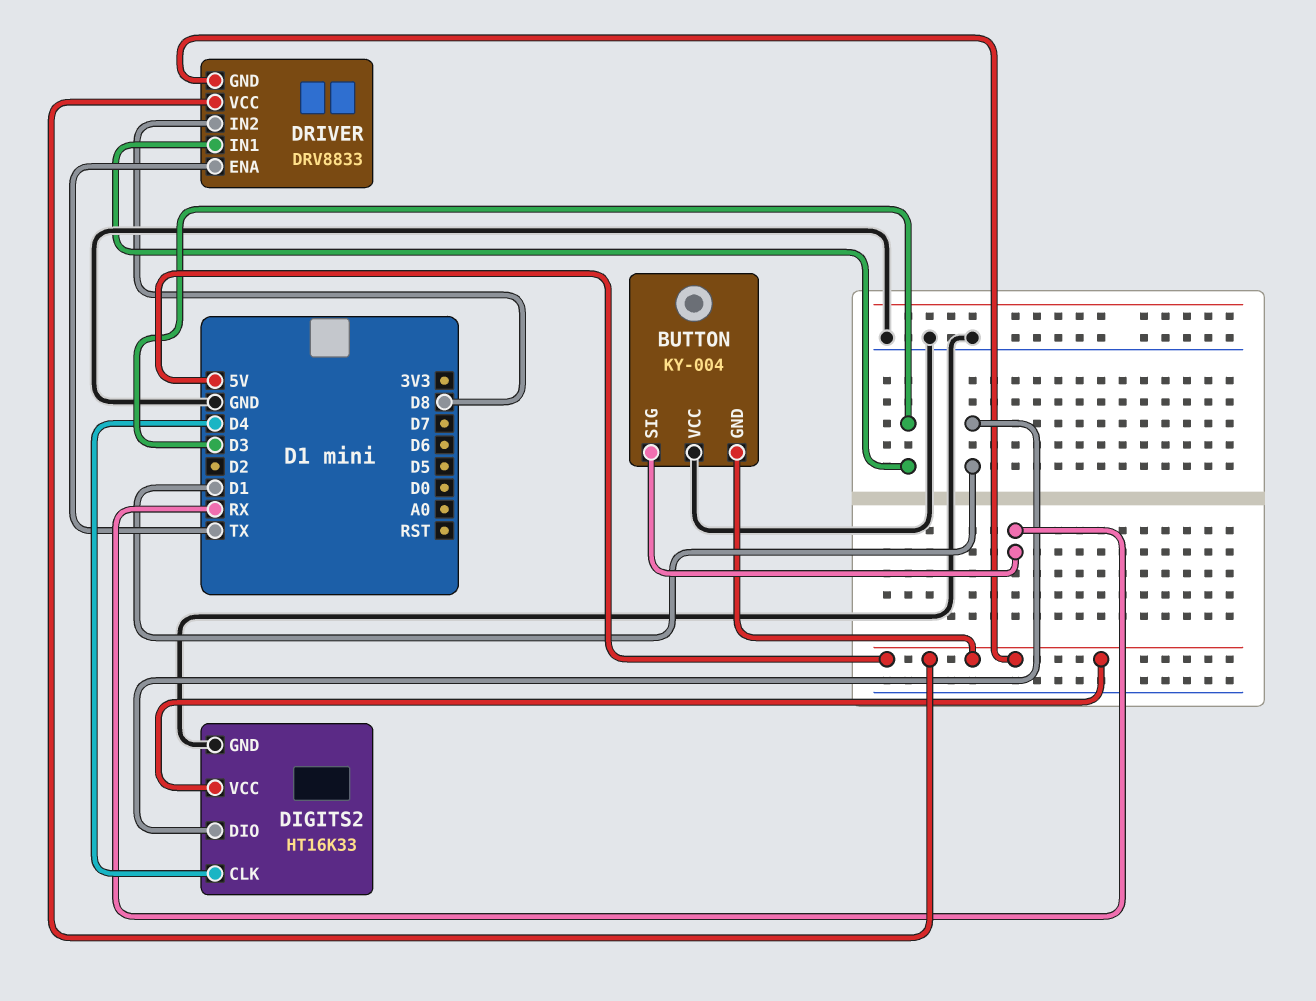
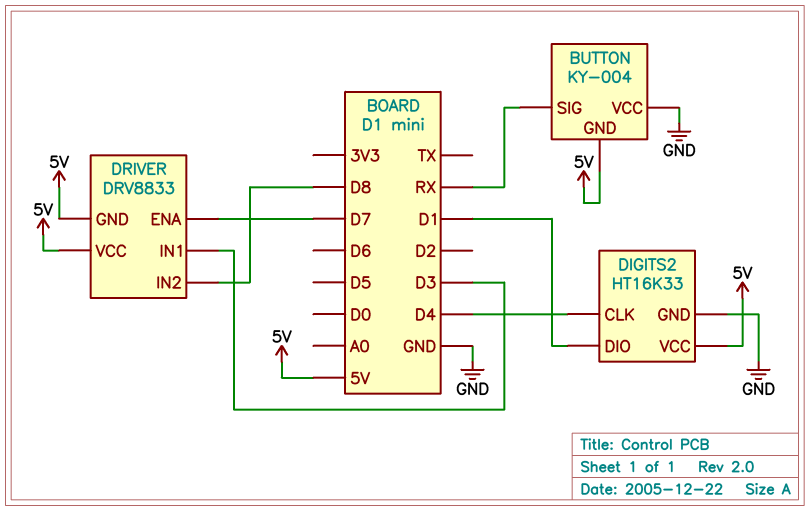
DRIVER pin ENA: TX -> D7

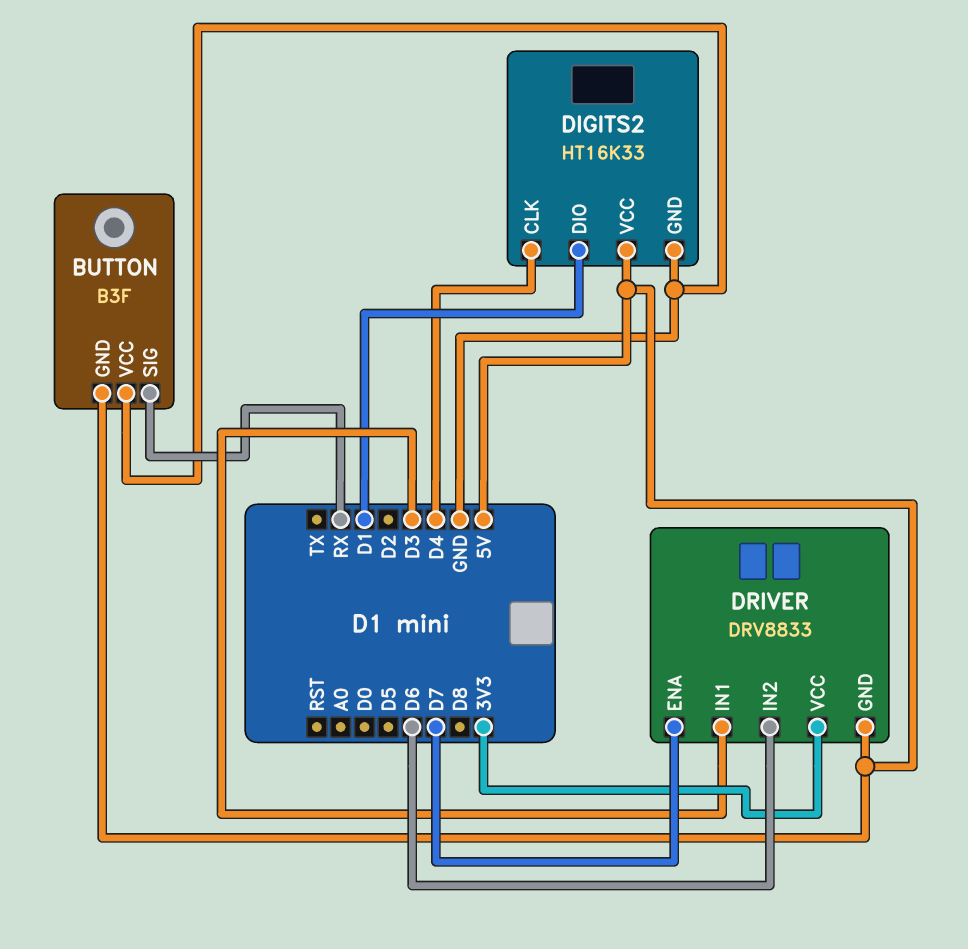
BUTTON: KY-004 -> B3F
DRIVER pin IN2: D8 -> D6
DRIVER pin VCC: 5V -> 3V3

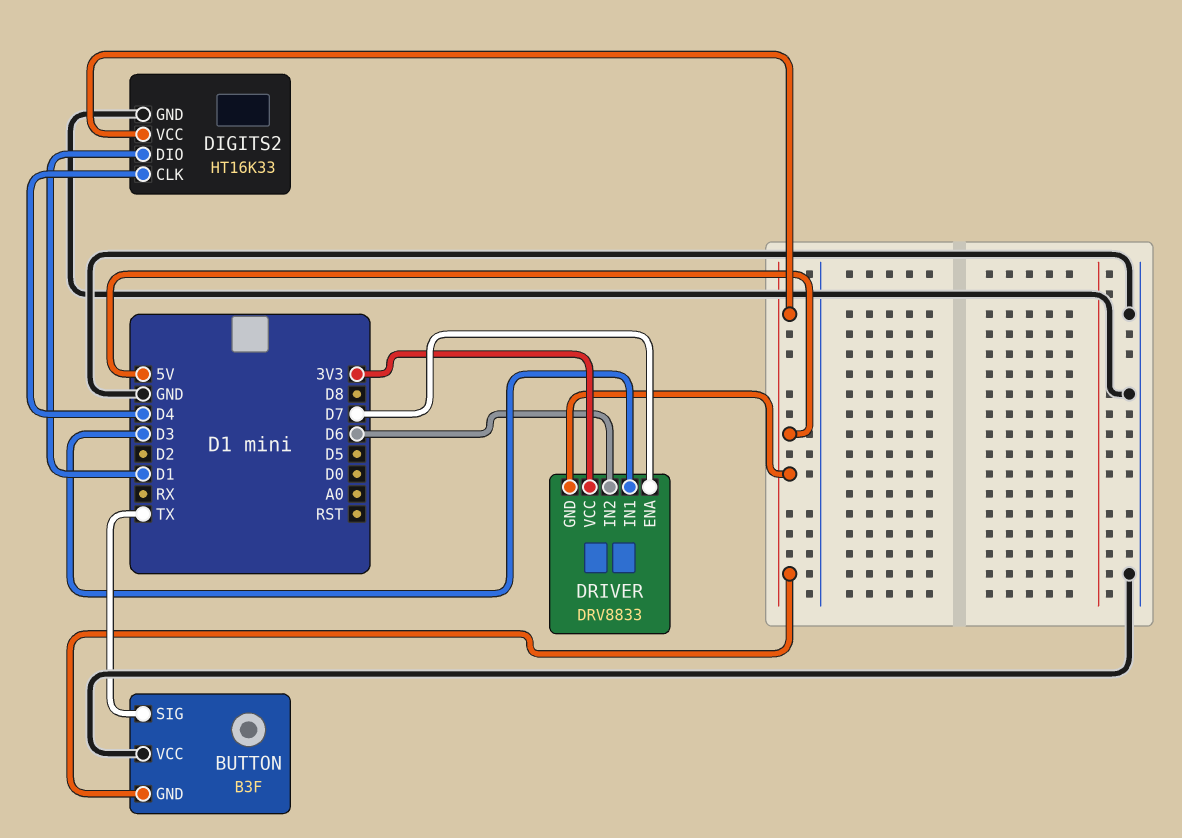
BUTTON pin SIG: RX -> TX

